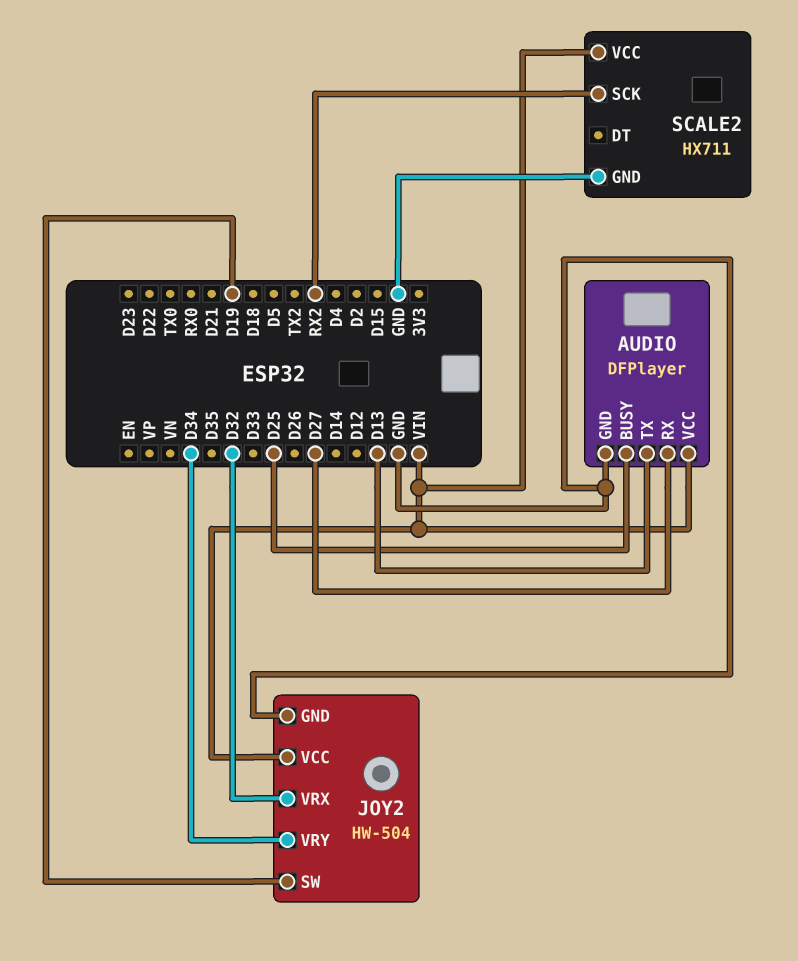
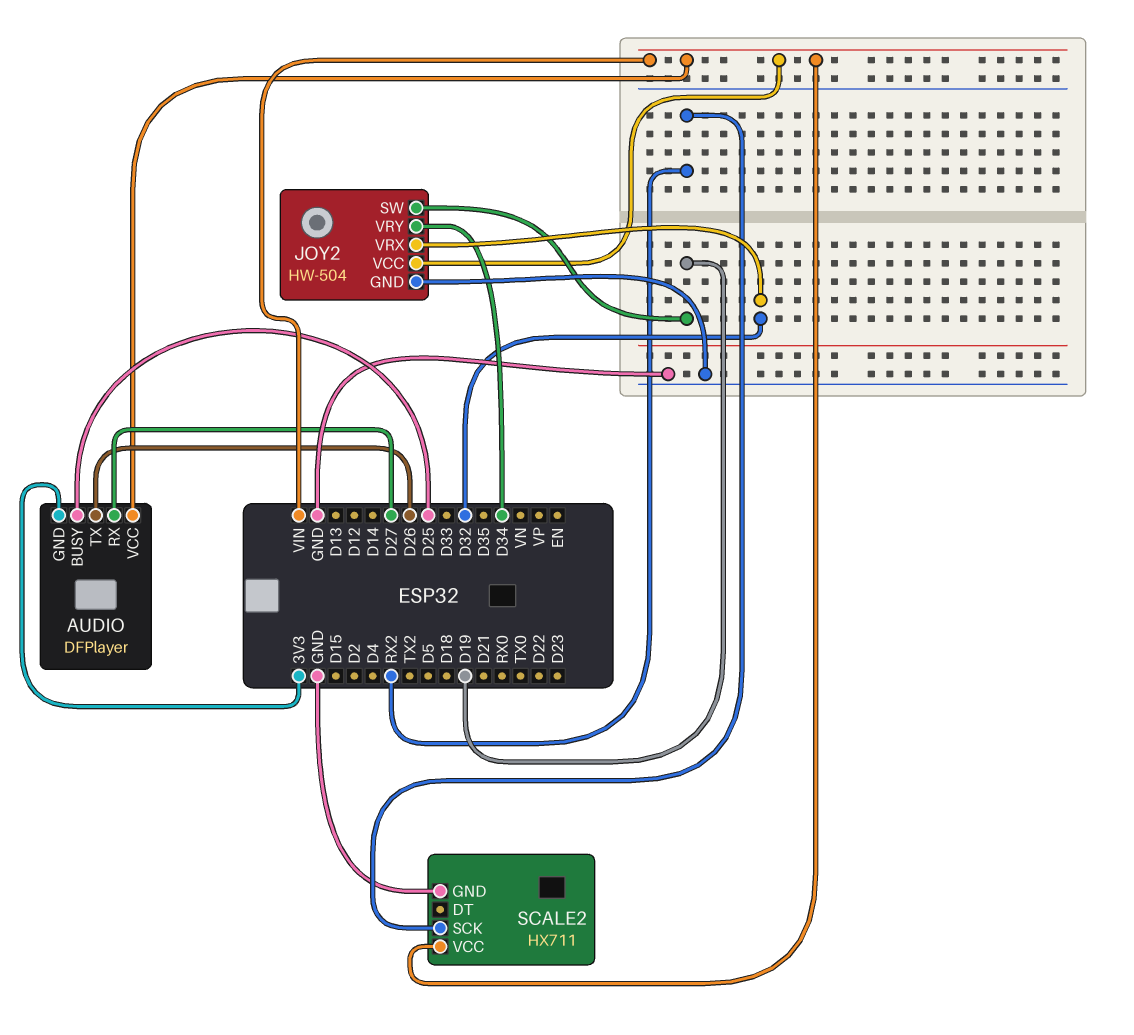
AUDIO pin GND: GND -> 3V3
AUDIO pin TX: D13 -> D26

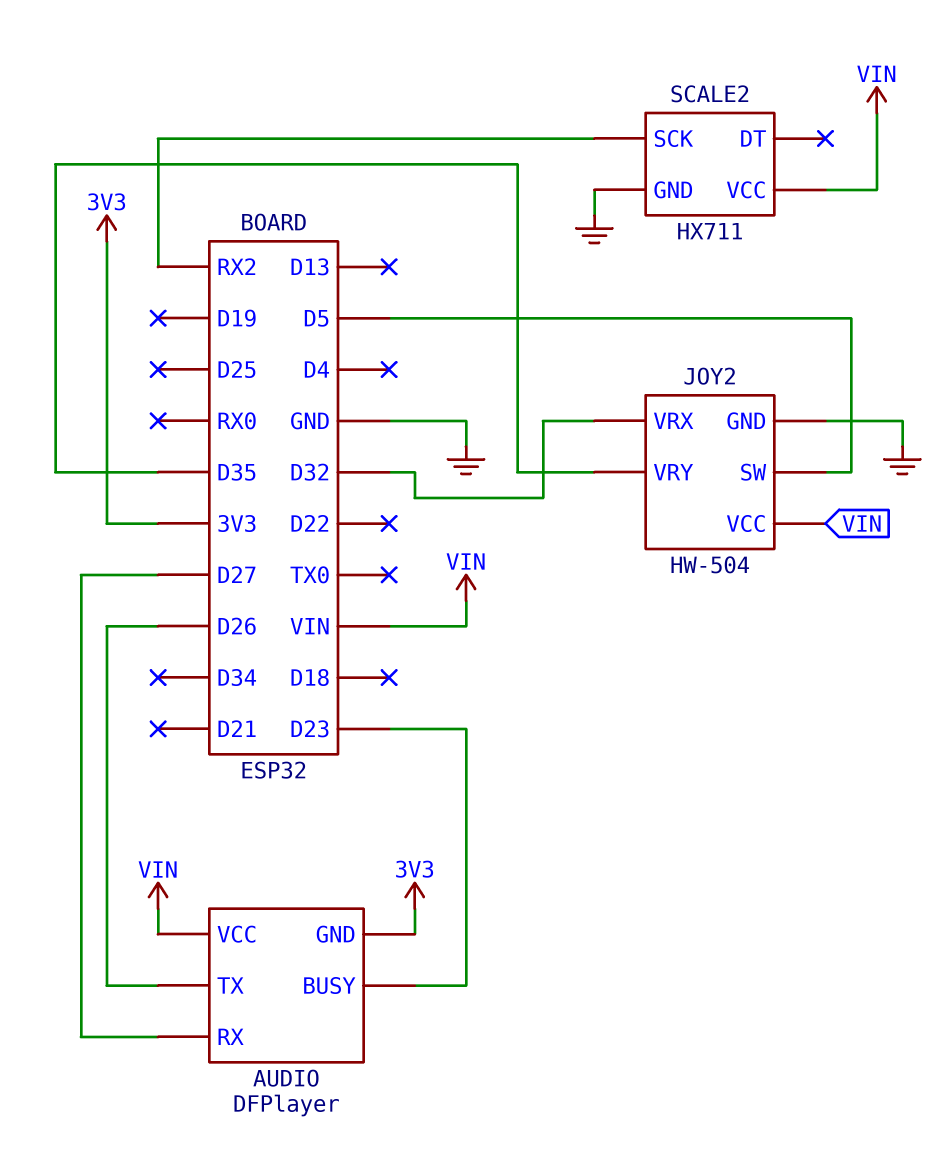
AUDIO pin BUSY: D25 -> D23
JOY2 pin SW: D19 -> D5
JOY2 pin VRY: D34 -> D35

